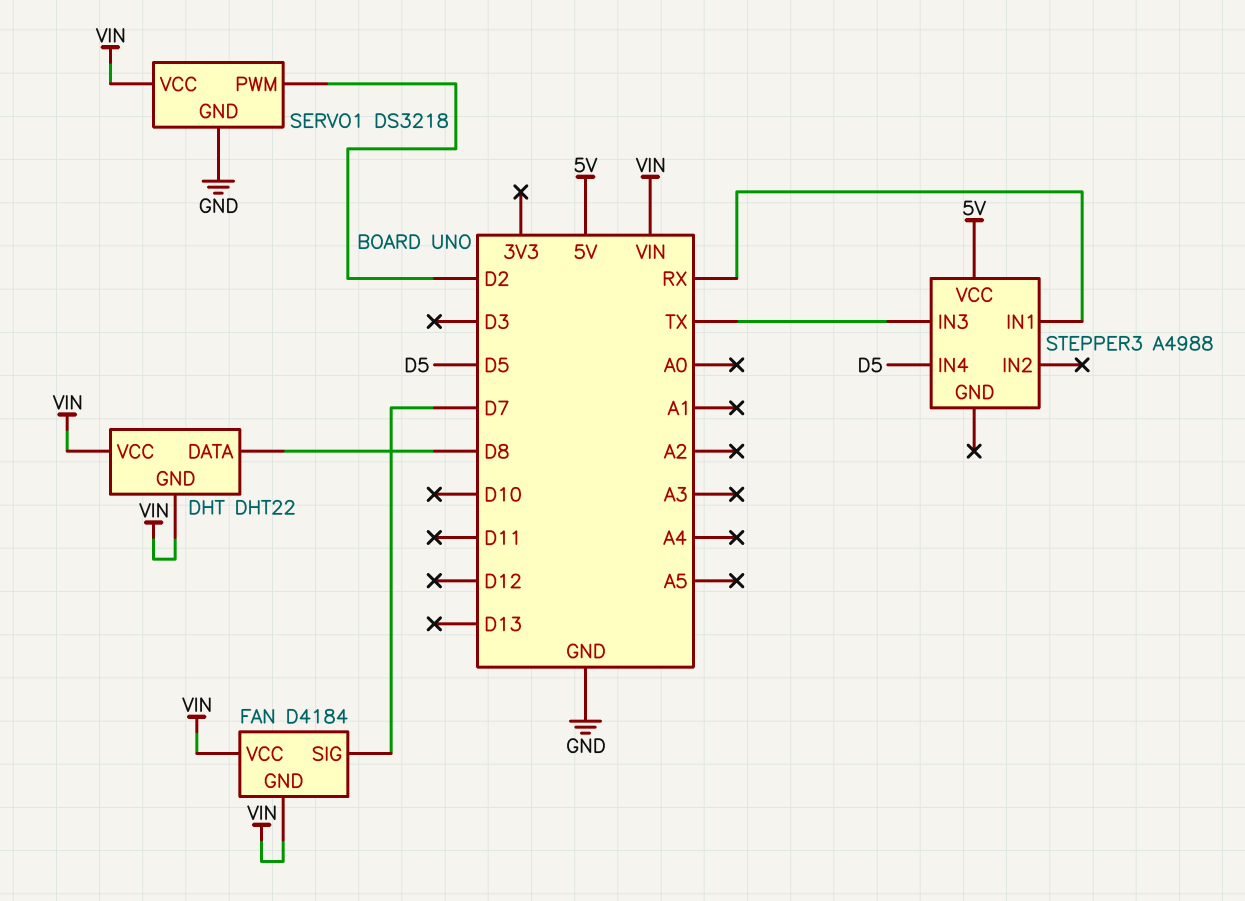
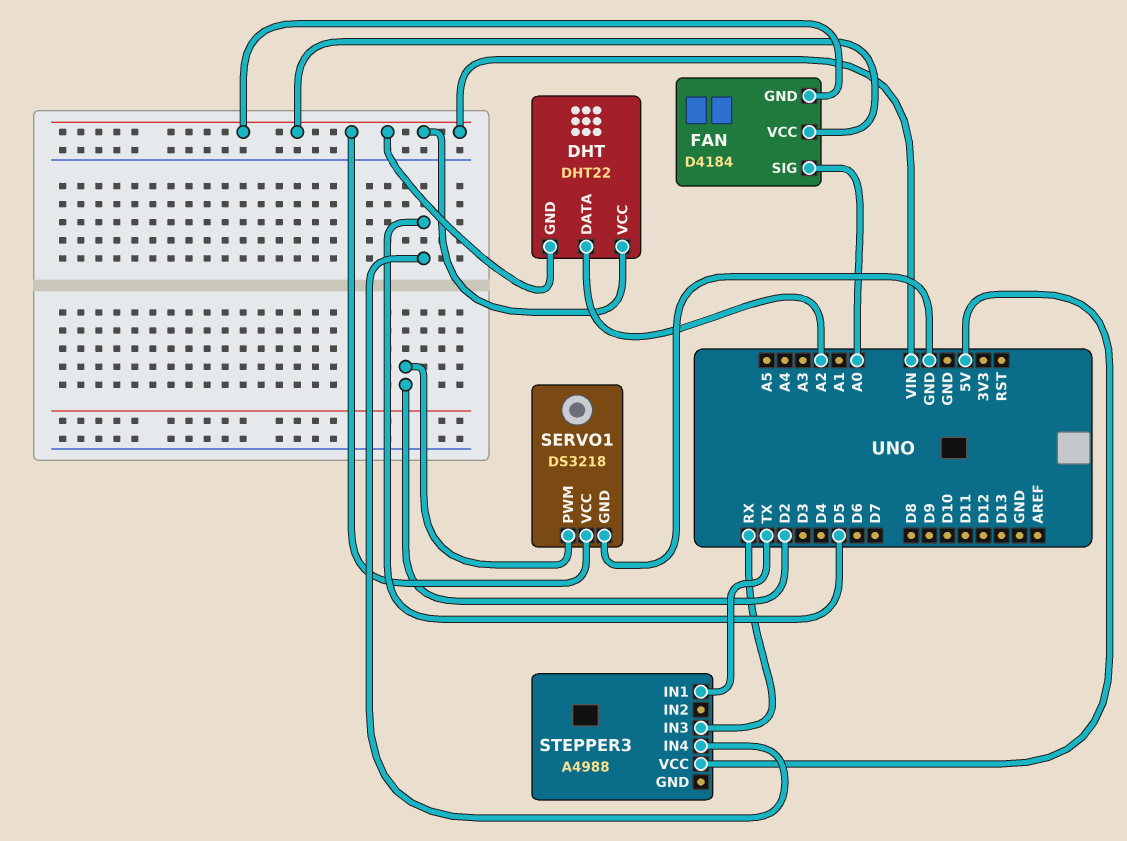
DHT pin DATA: D8 -> A2
FAN pin SIG: D7 -> A0
STEPPER3 pin IN1: RX -> TX
STEPPER3 pin IN3: TX -> RX

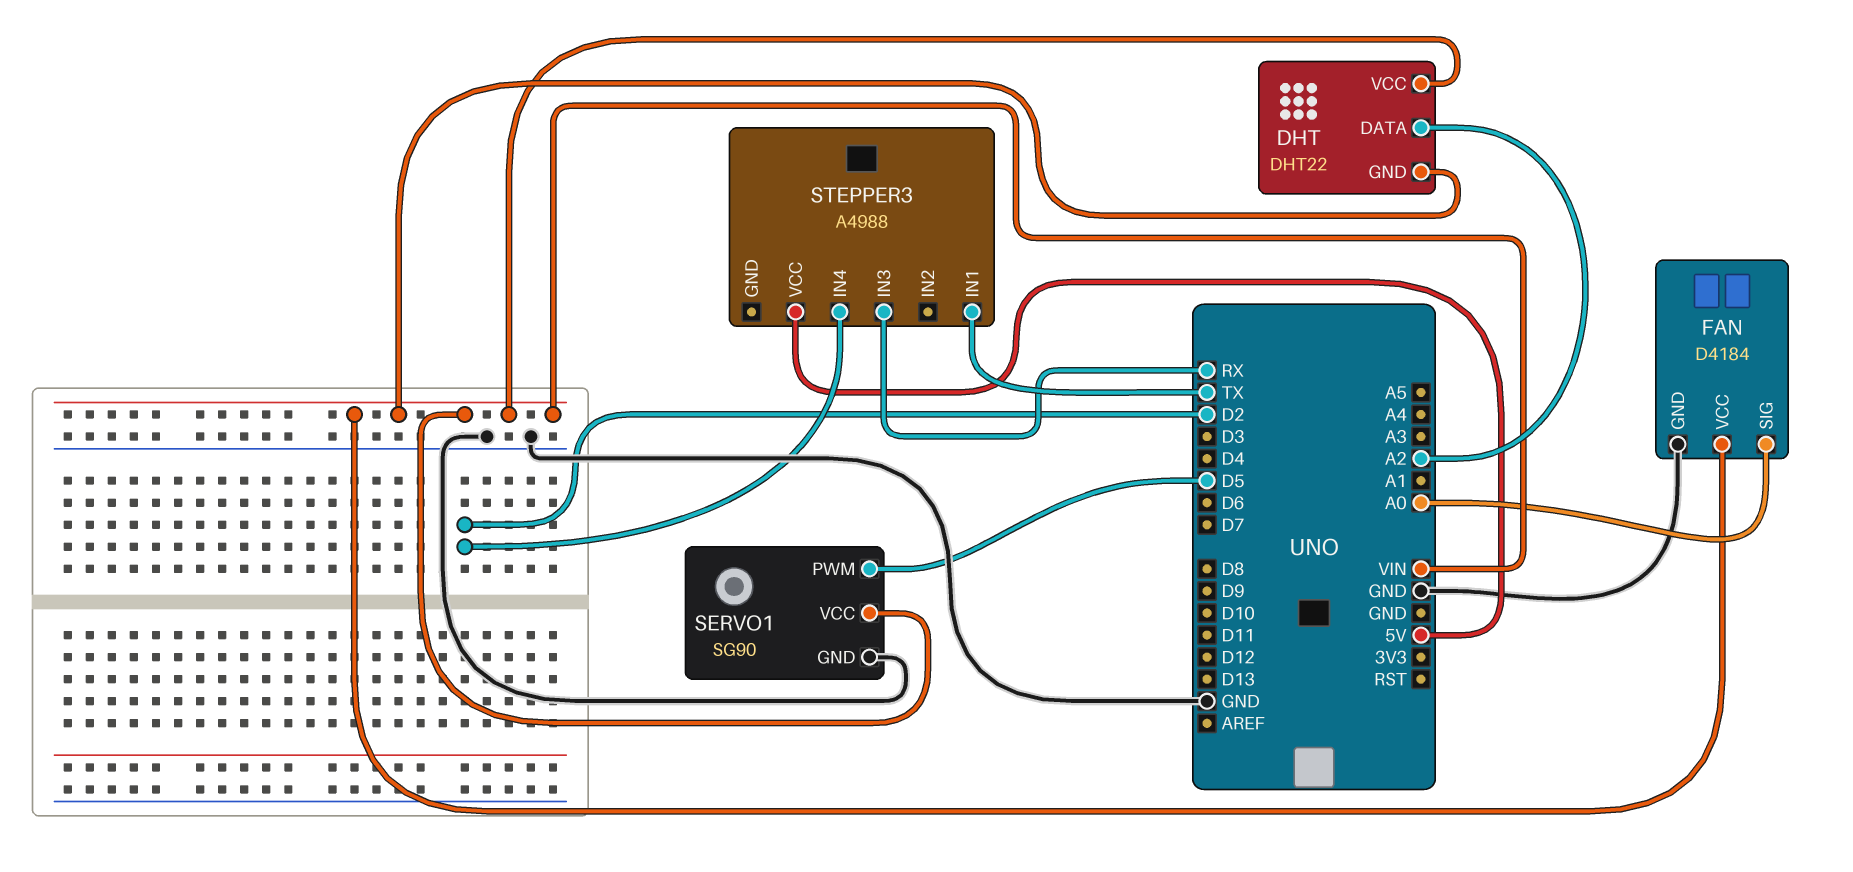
FAN pin GND: VIN -> GND
SERVO1: DS3218 -> SG90
SERVO1 pin PWM: D2 -> D5
STEPPER3 pin IN4: D5 -> D2

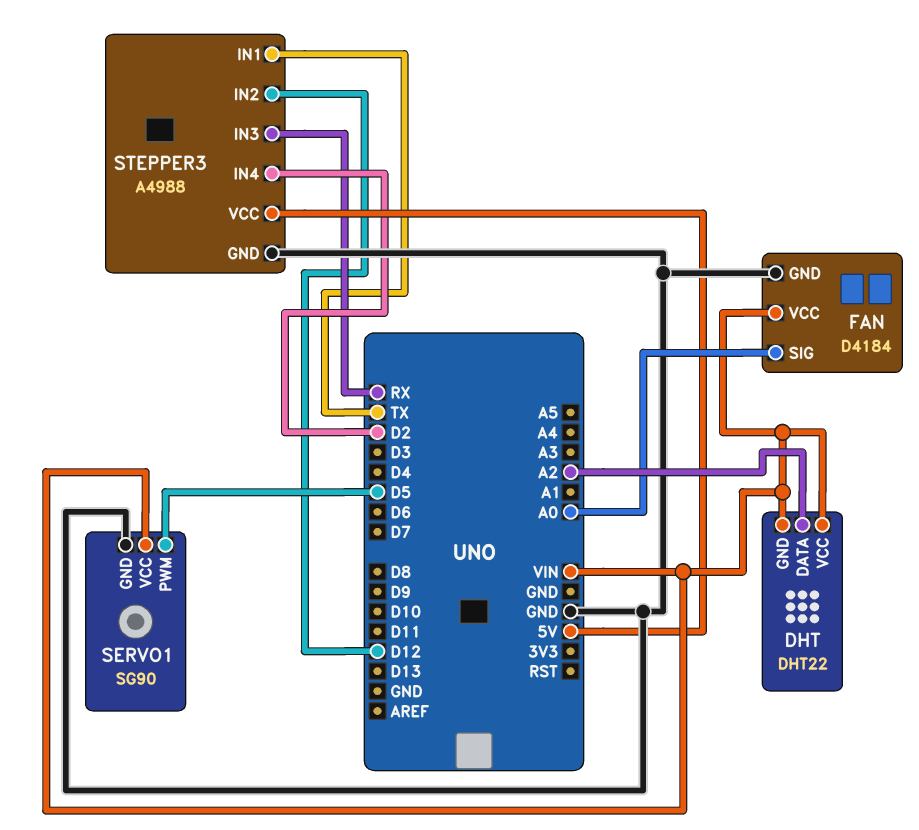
STEPPER3 pin GND: none -> GND
STEPPER3 pin IN2: none -> D12

